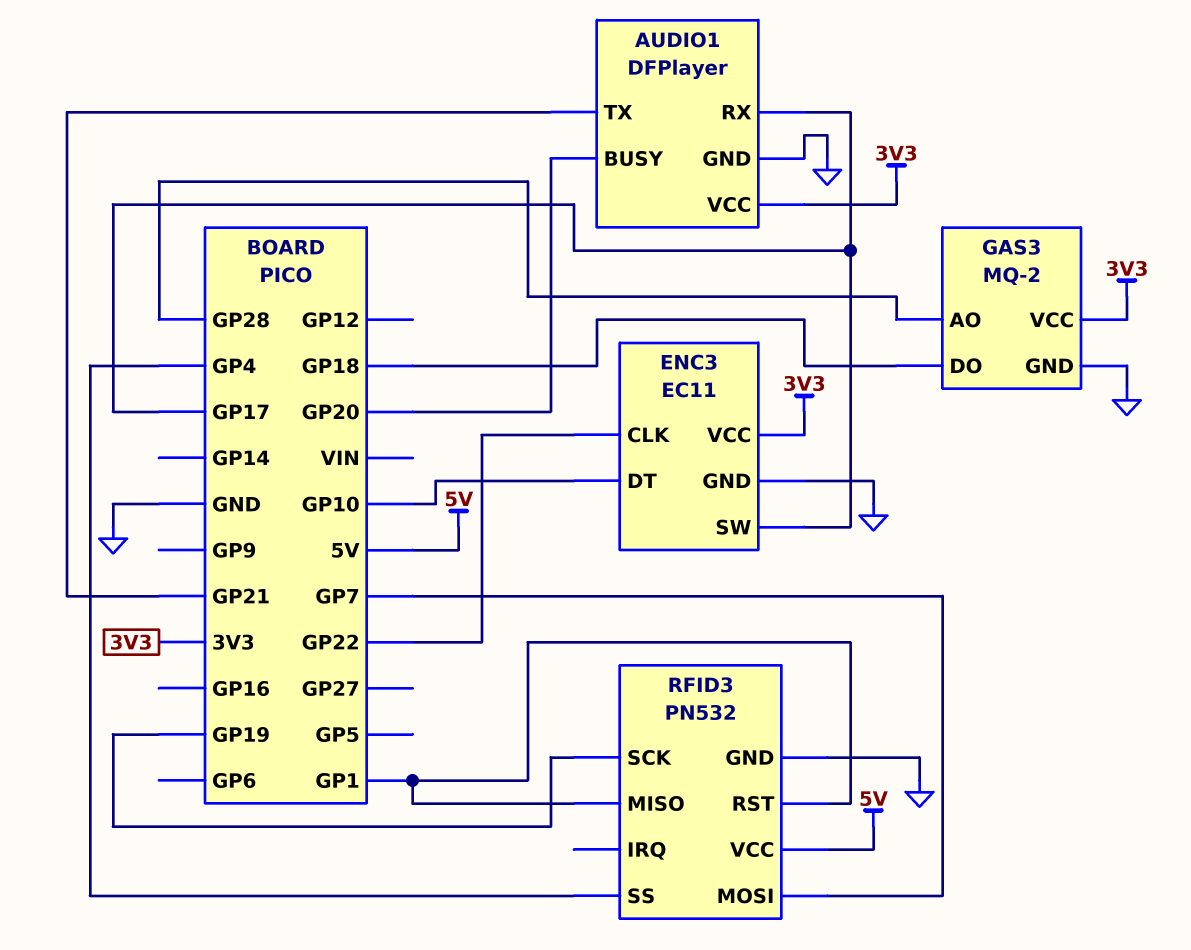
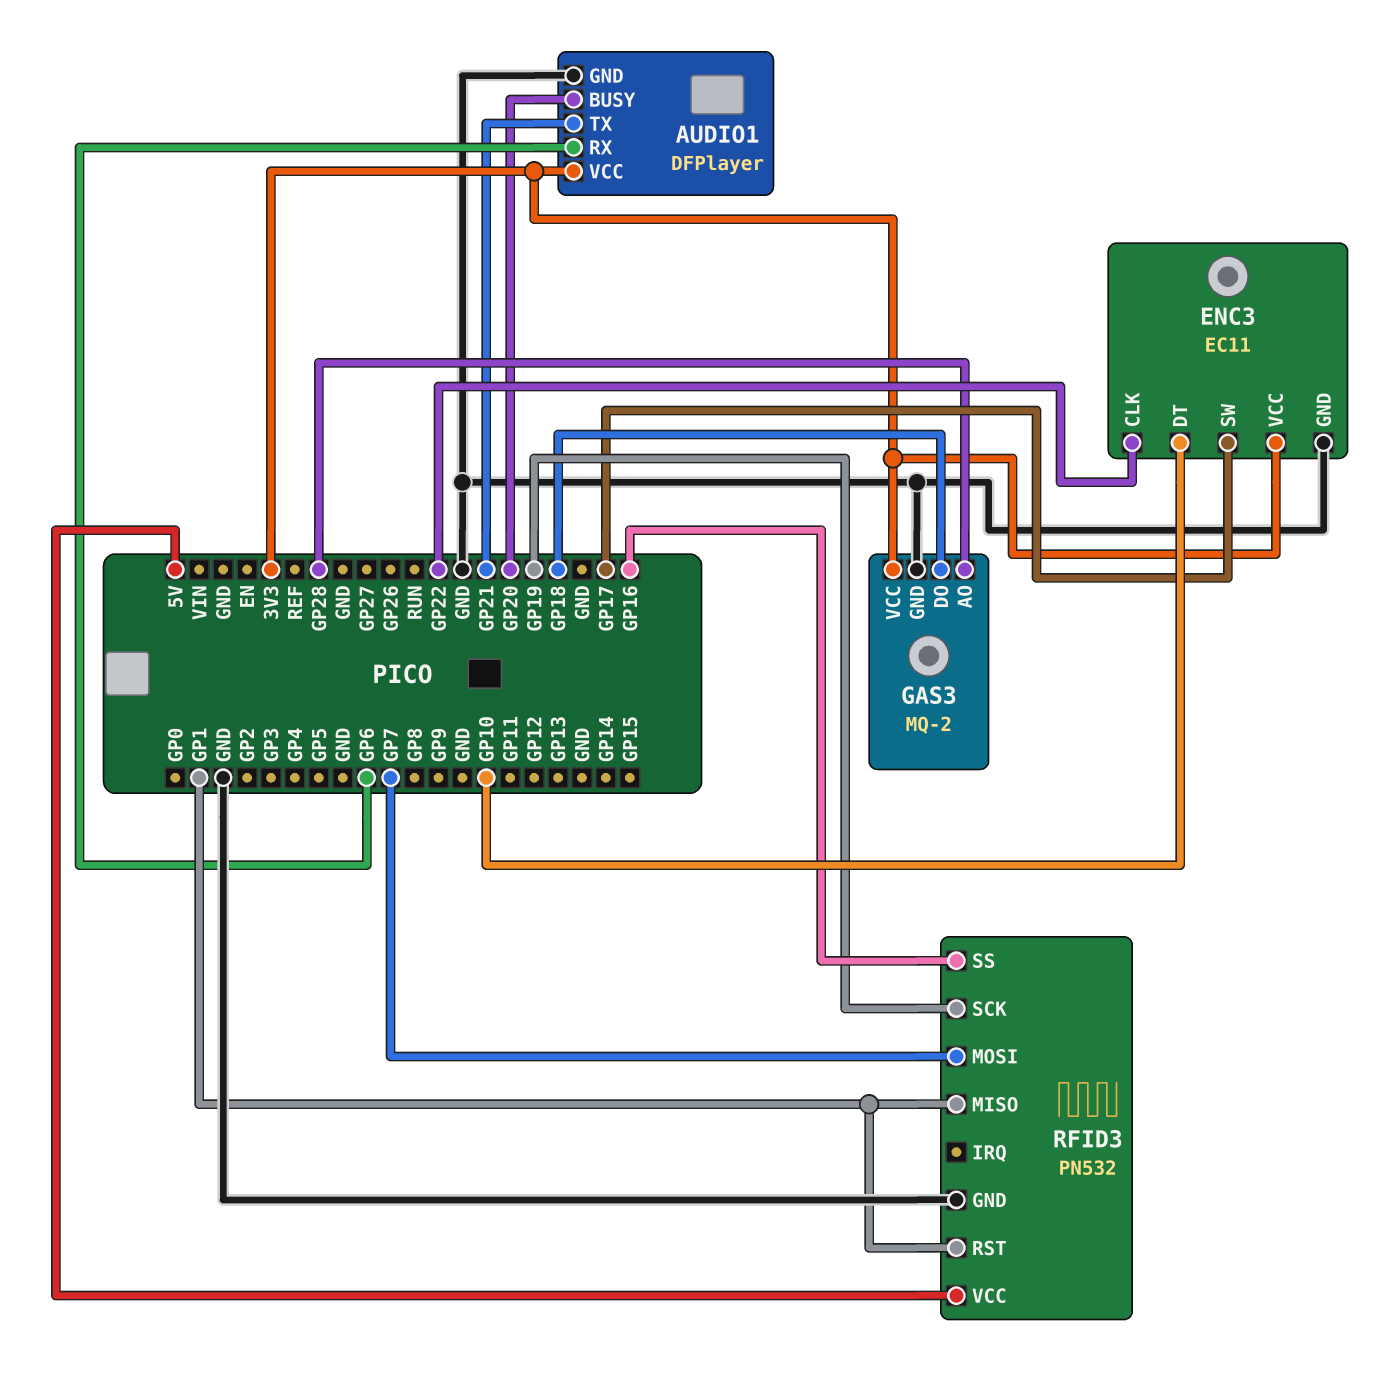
AUDIO1 pin RX: GP17 -> GP6
RFID3 pin SS: GP4 -> GP16

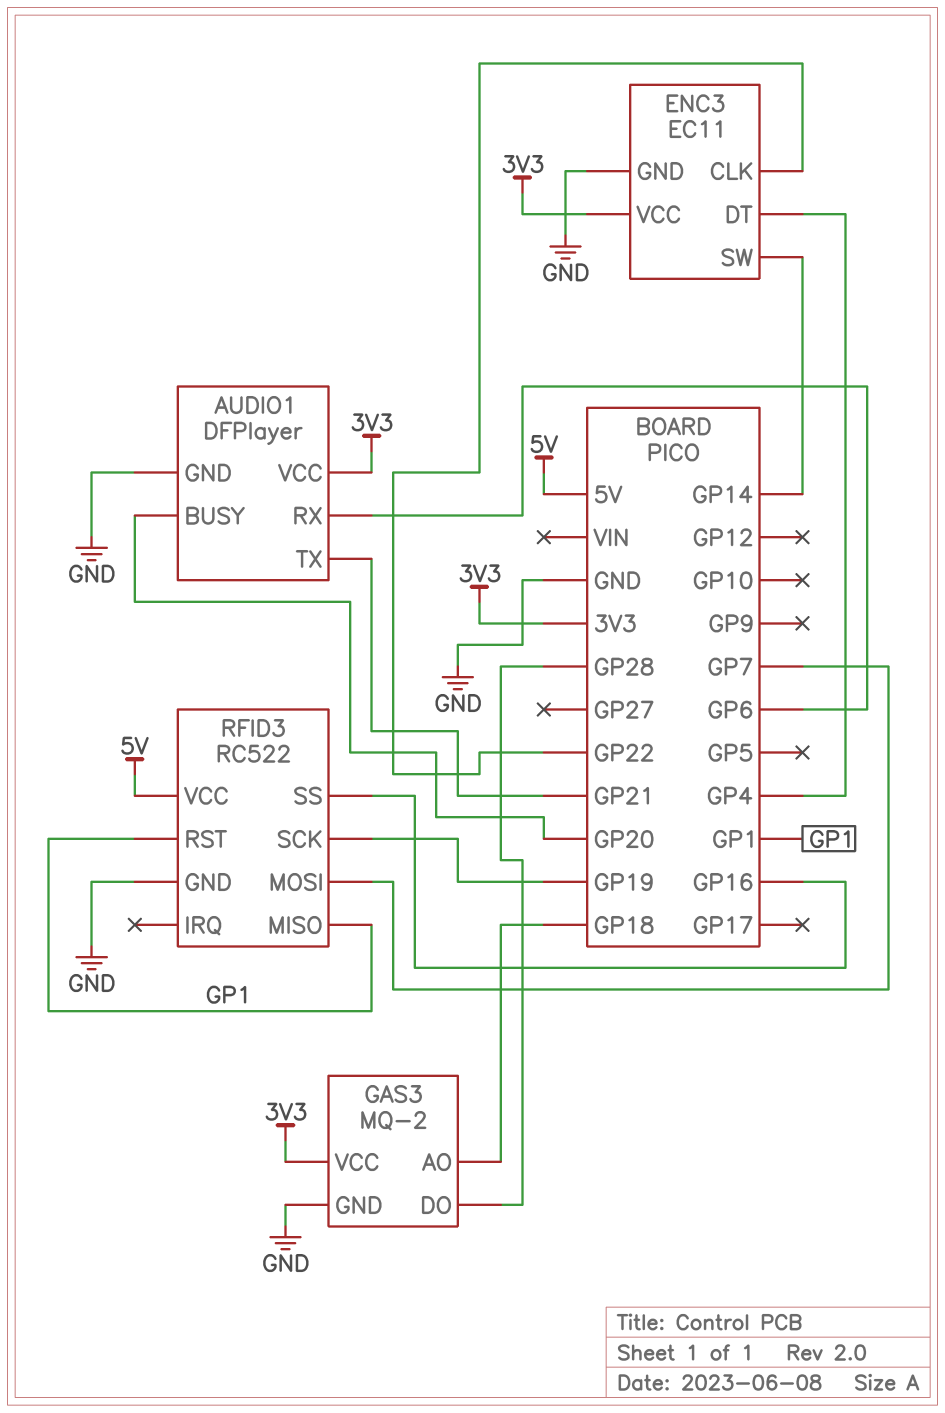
ENC3 pin DT: GP10 -> GP4
ENC3 pin SW: GP17 -> GP14
GAS3 pin AO: GP28 -> GP18
GAS3 pin DO: GP18 -> GP28
RFID3: PN532 -> RC522

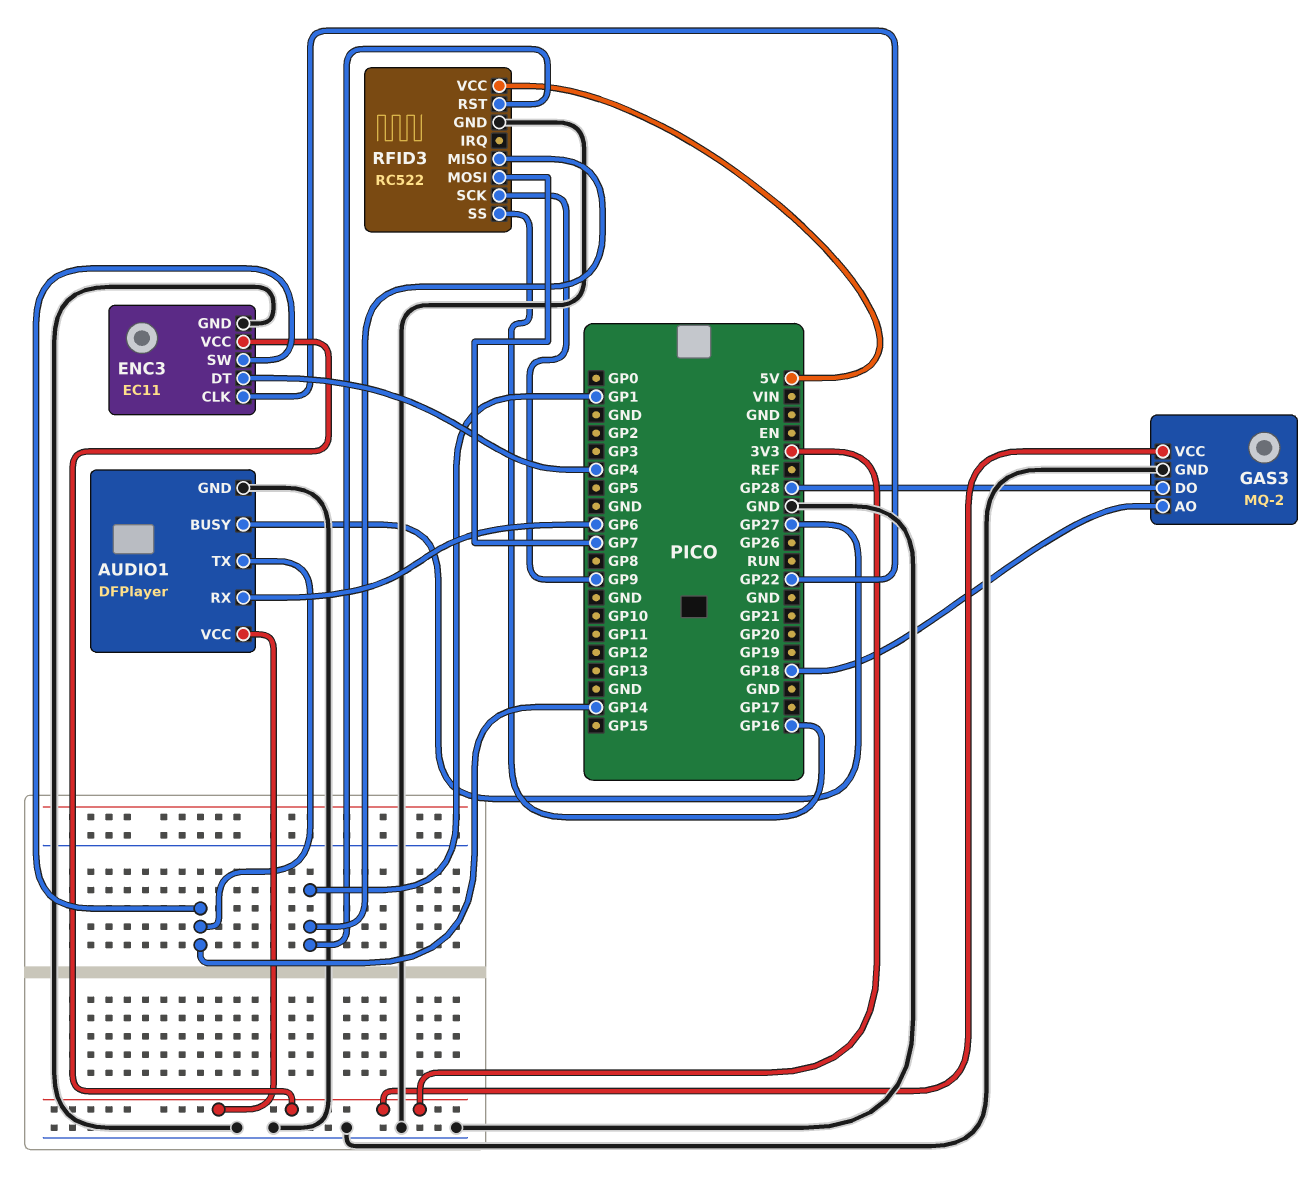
AUDIO1 pin BUSY: GP20 -> GP27
AUDIO1 pin TX: GP21 -> GP14
RFID3 pin SCK: GP19 -> GP9

